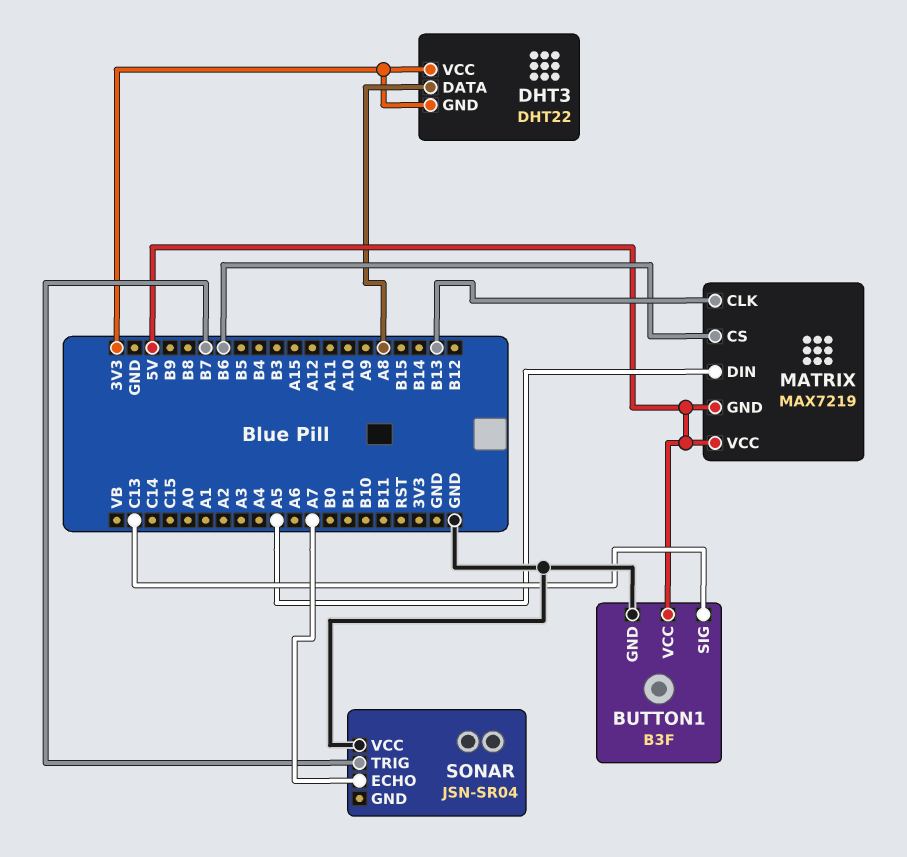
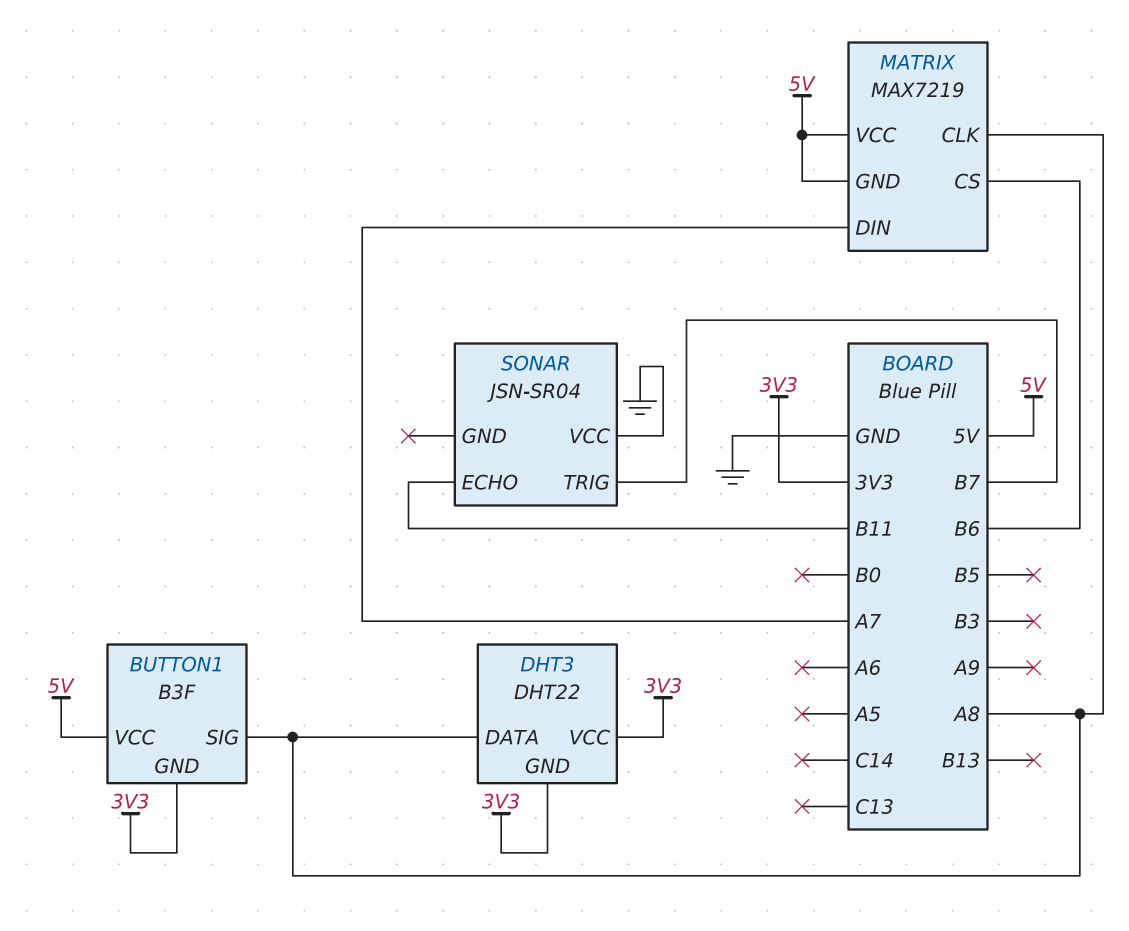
BUTTON1 pin GND: GND -> 3V3
BUTTON1 pin SIG: C13 -> A8
MATRIX pin CLK: B13 -> A8
MATRIX pin DIN: A5 -> A7
SONAR pin ECHO: A7 -> B11

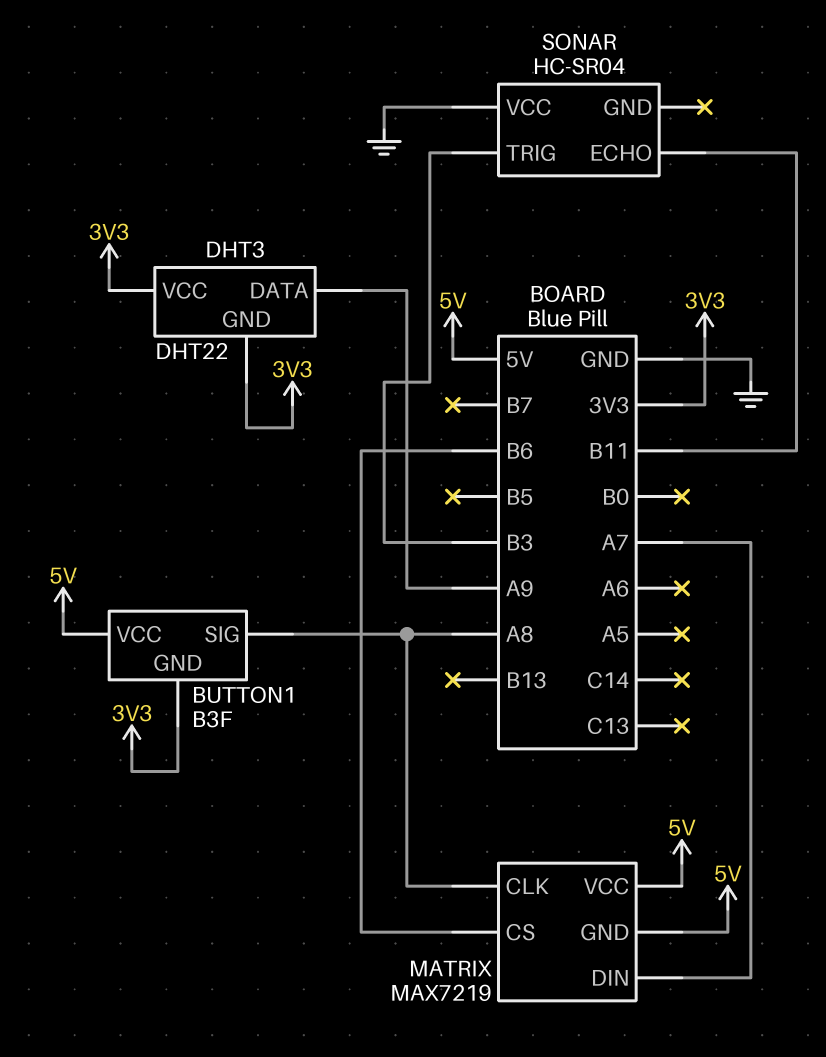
DHT3 pin DATA: A8 -> A9
SONAR: JSN-SR04 -> HC-SR04
SONAR pin TRIG: B7 -> B3

